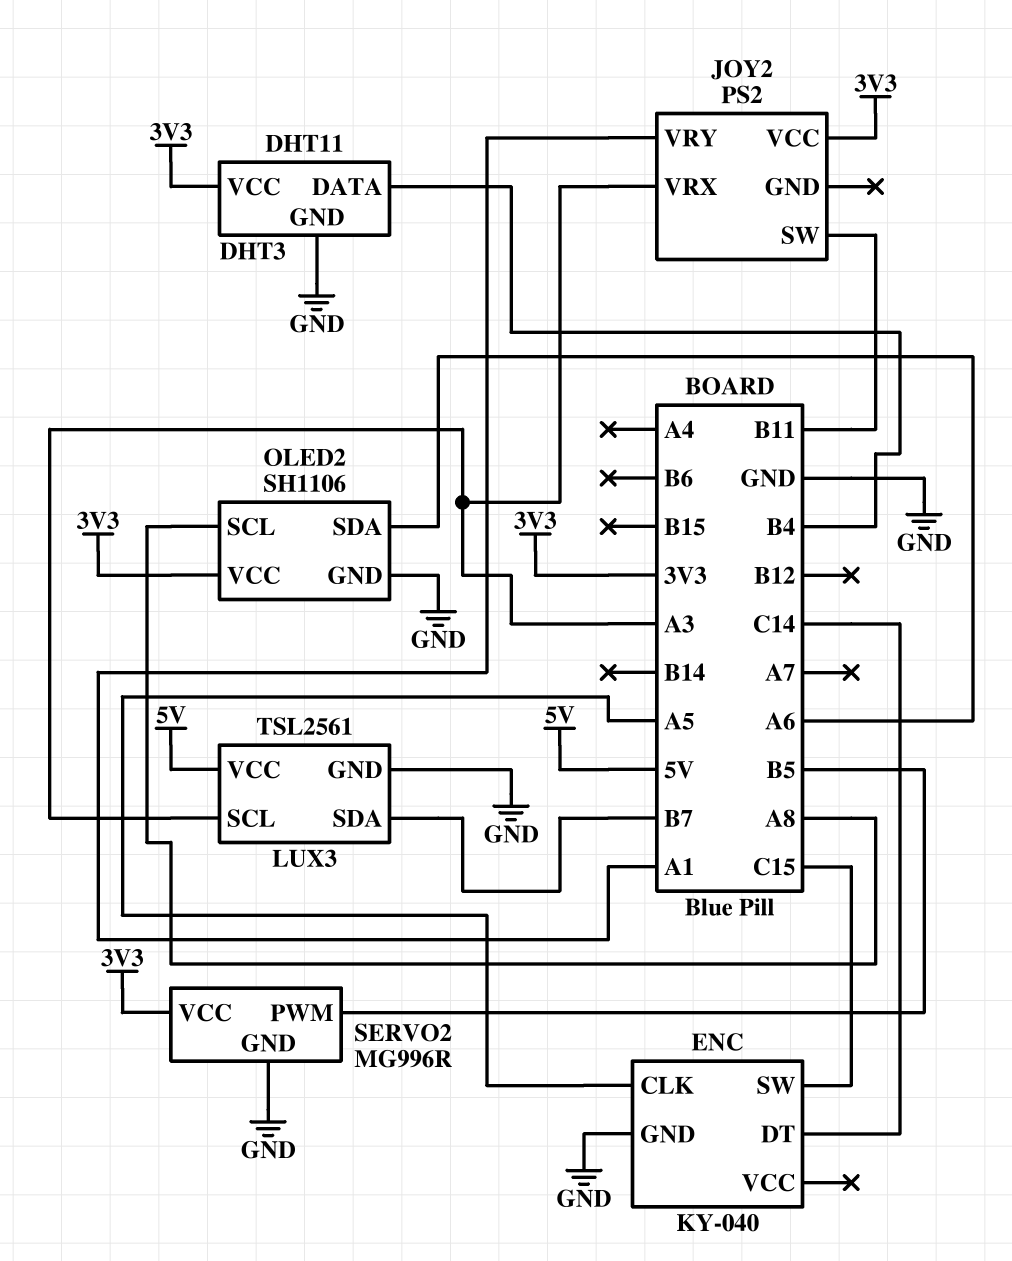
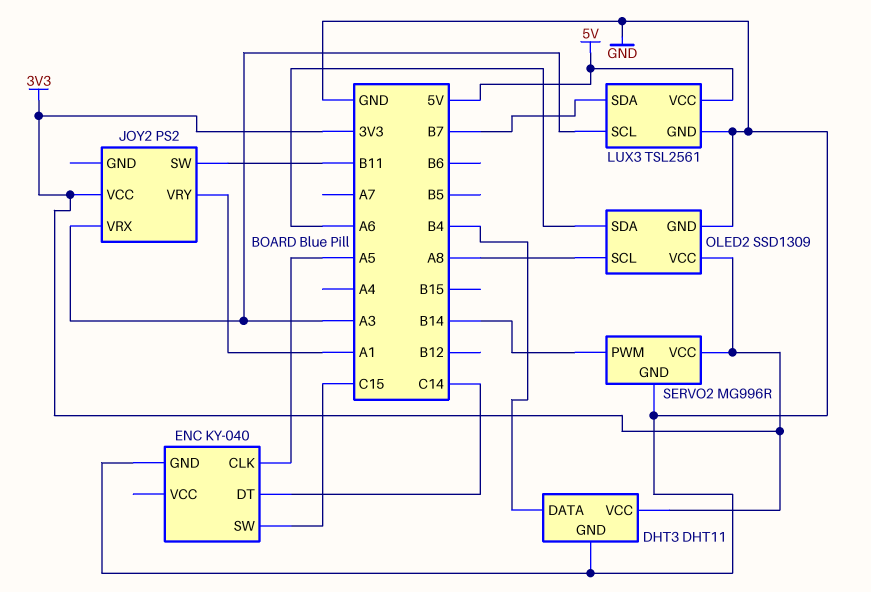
OLED2: SH1106 -> SSD1309
SERVO2 pin PWM: B5 -> B14

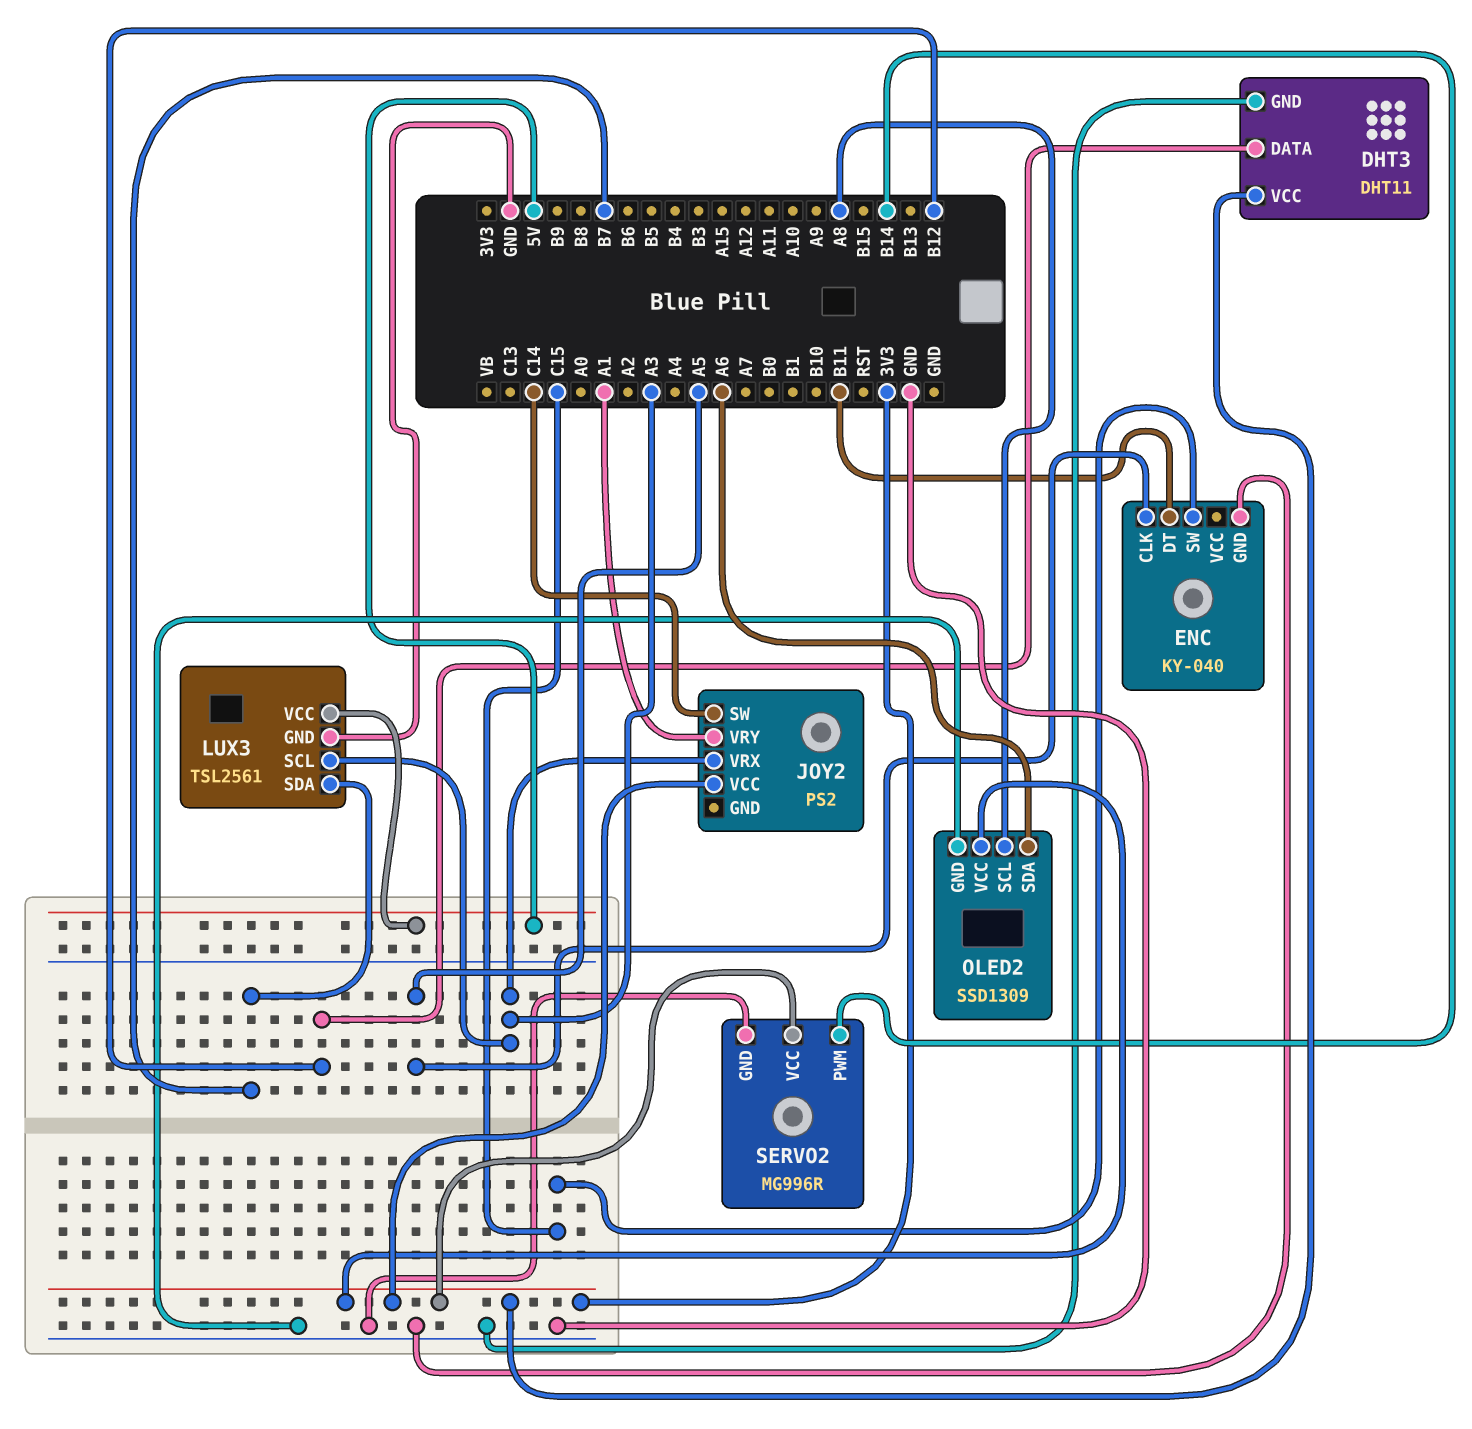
DHT3 pin DATA: B4 -> B12
ENC pin DT: C14 -> B11
JOY2 pin SW: B11 -> C14

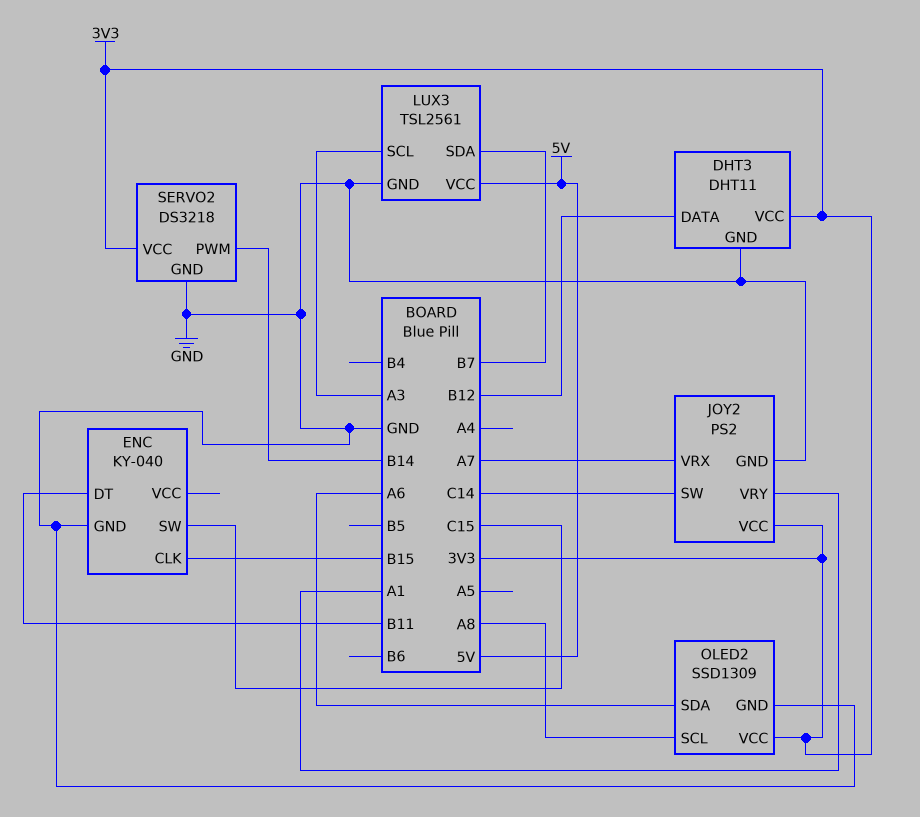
ENC pin CLK: A5 -> B15
JOY2 pin GND: none -> GND
JOY2 pin VRX: A3 -> A7
SERVO2: MG996R -> DS3218

